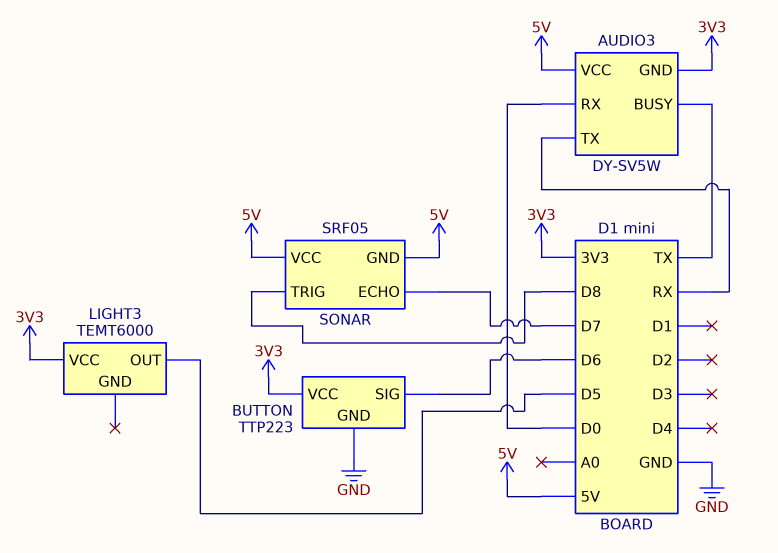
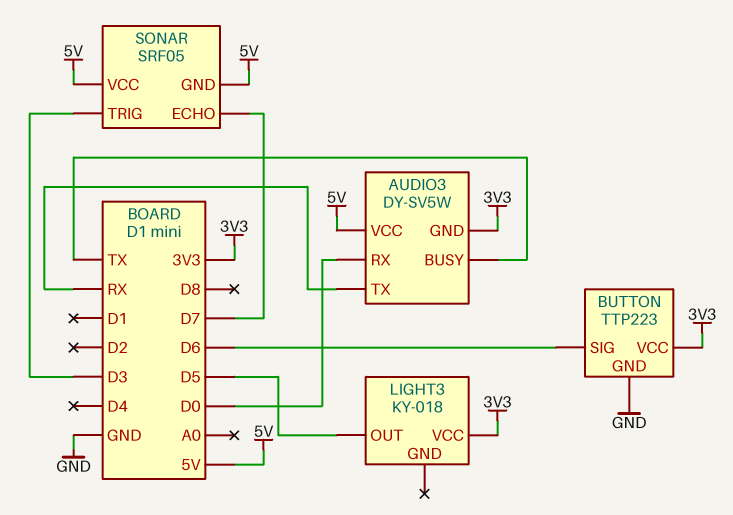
LIGHT3: TEMT6000 -> KY-018
SONAR pin TRIG: D8 -> D3

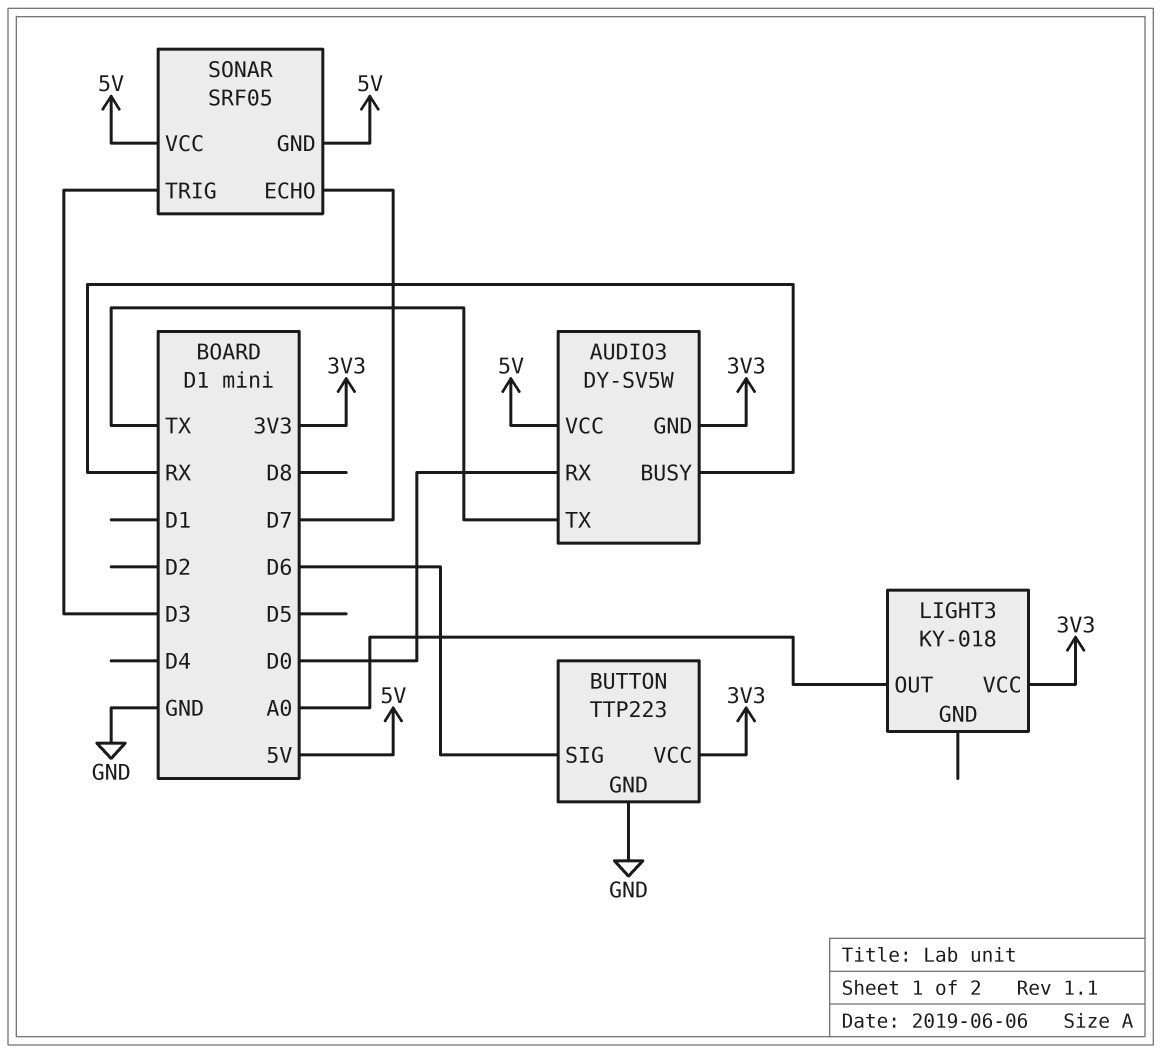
AUDIO3 pin BUSY: TX -> RX
AUDIO3 pin TX: RX -> TX
LIGHT3 pin OUT: D5 -> A0

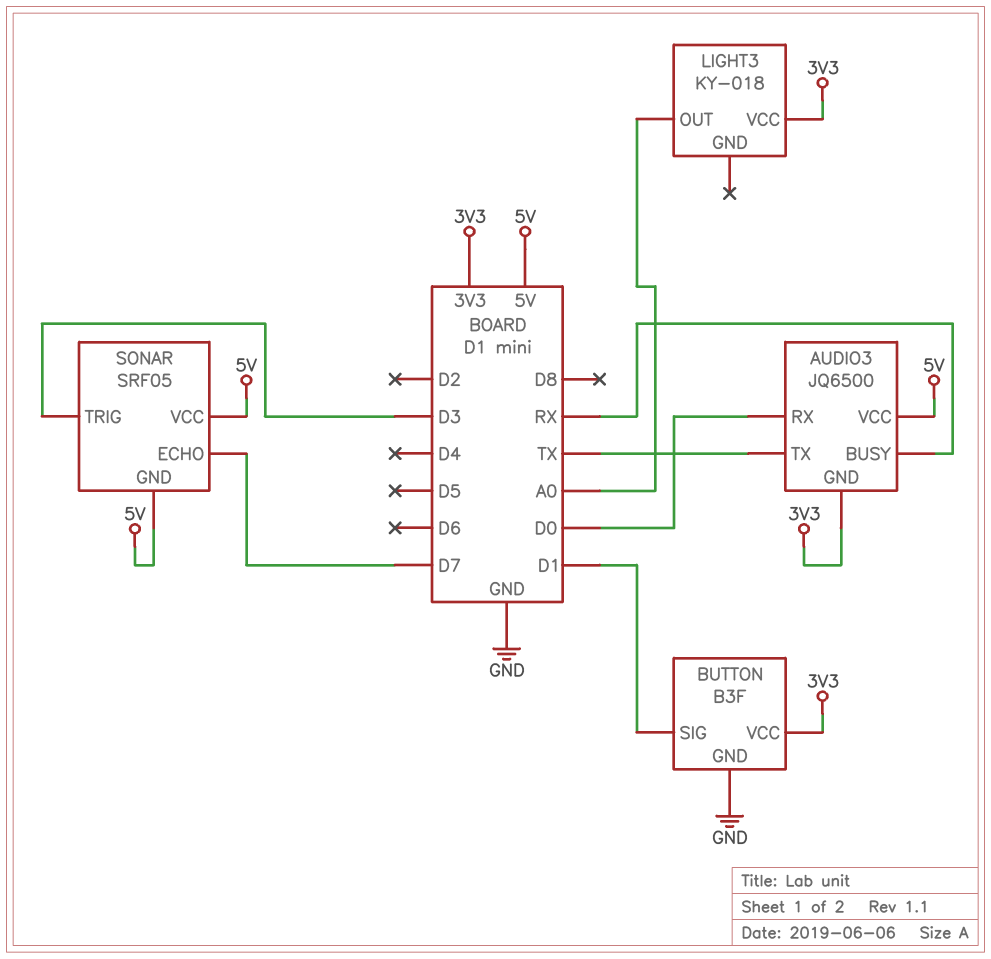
AUDIO3: DY-SV5W -> JQ6500
BUTTON: TTP223 -> B3F
BUTTON pin SIG: D6 -> D1

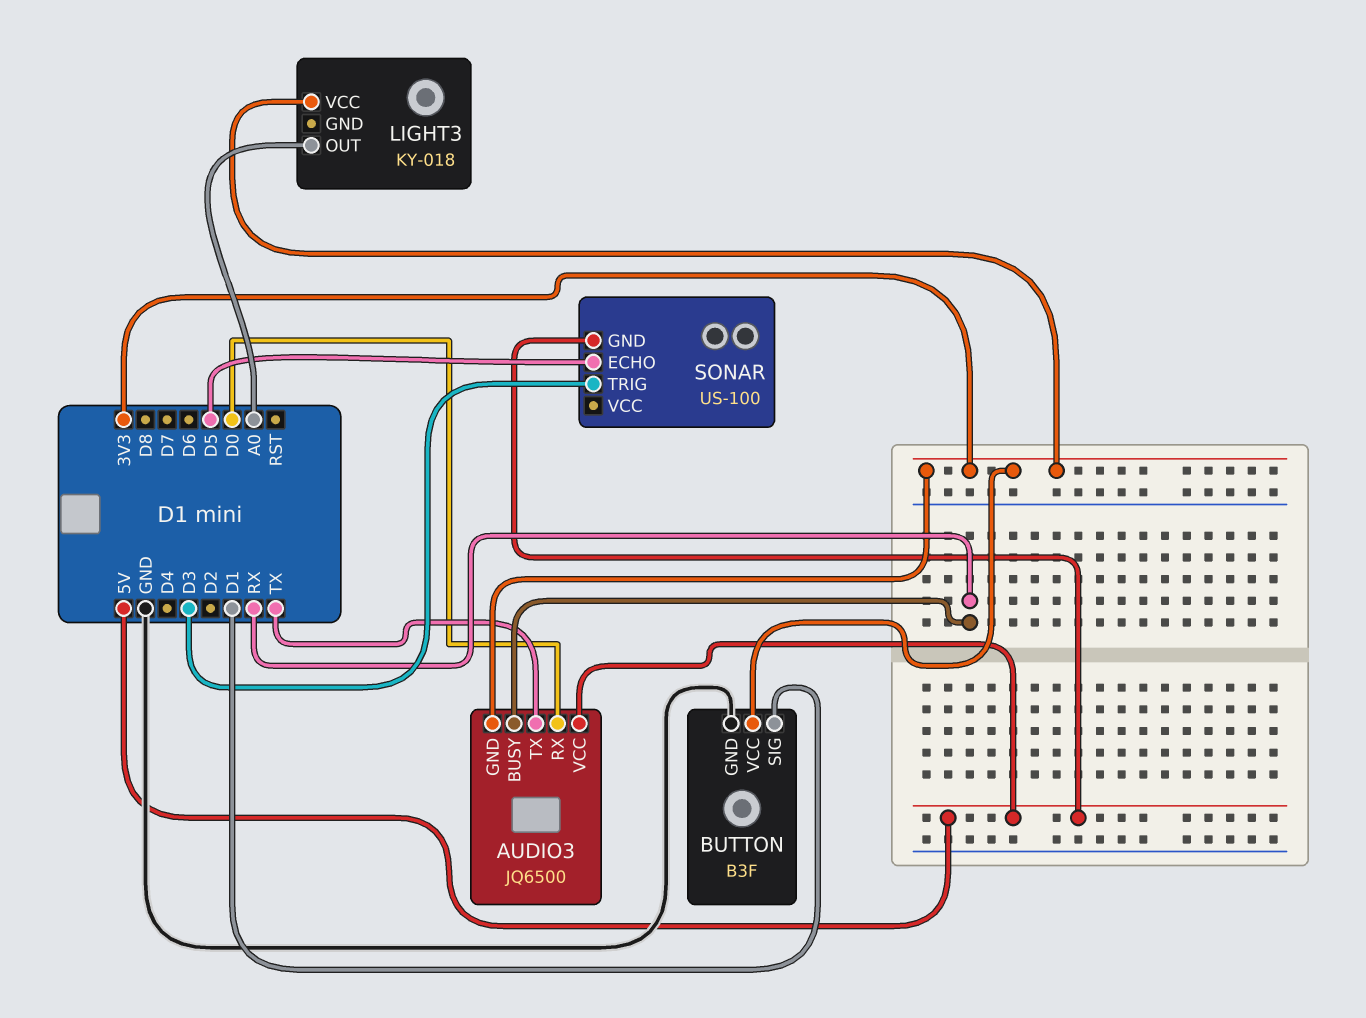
SONAR: SRF05 -> US-100
SONAR pin ECHO: D7 -> D5
SONAR pin VCC: 5V -> none

